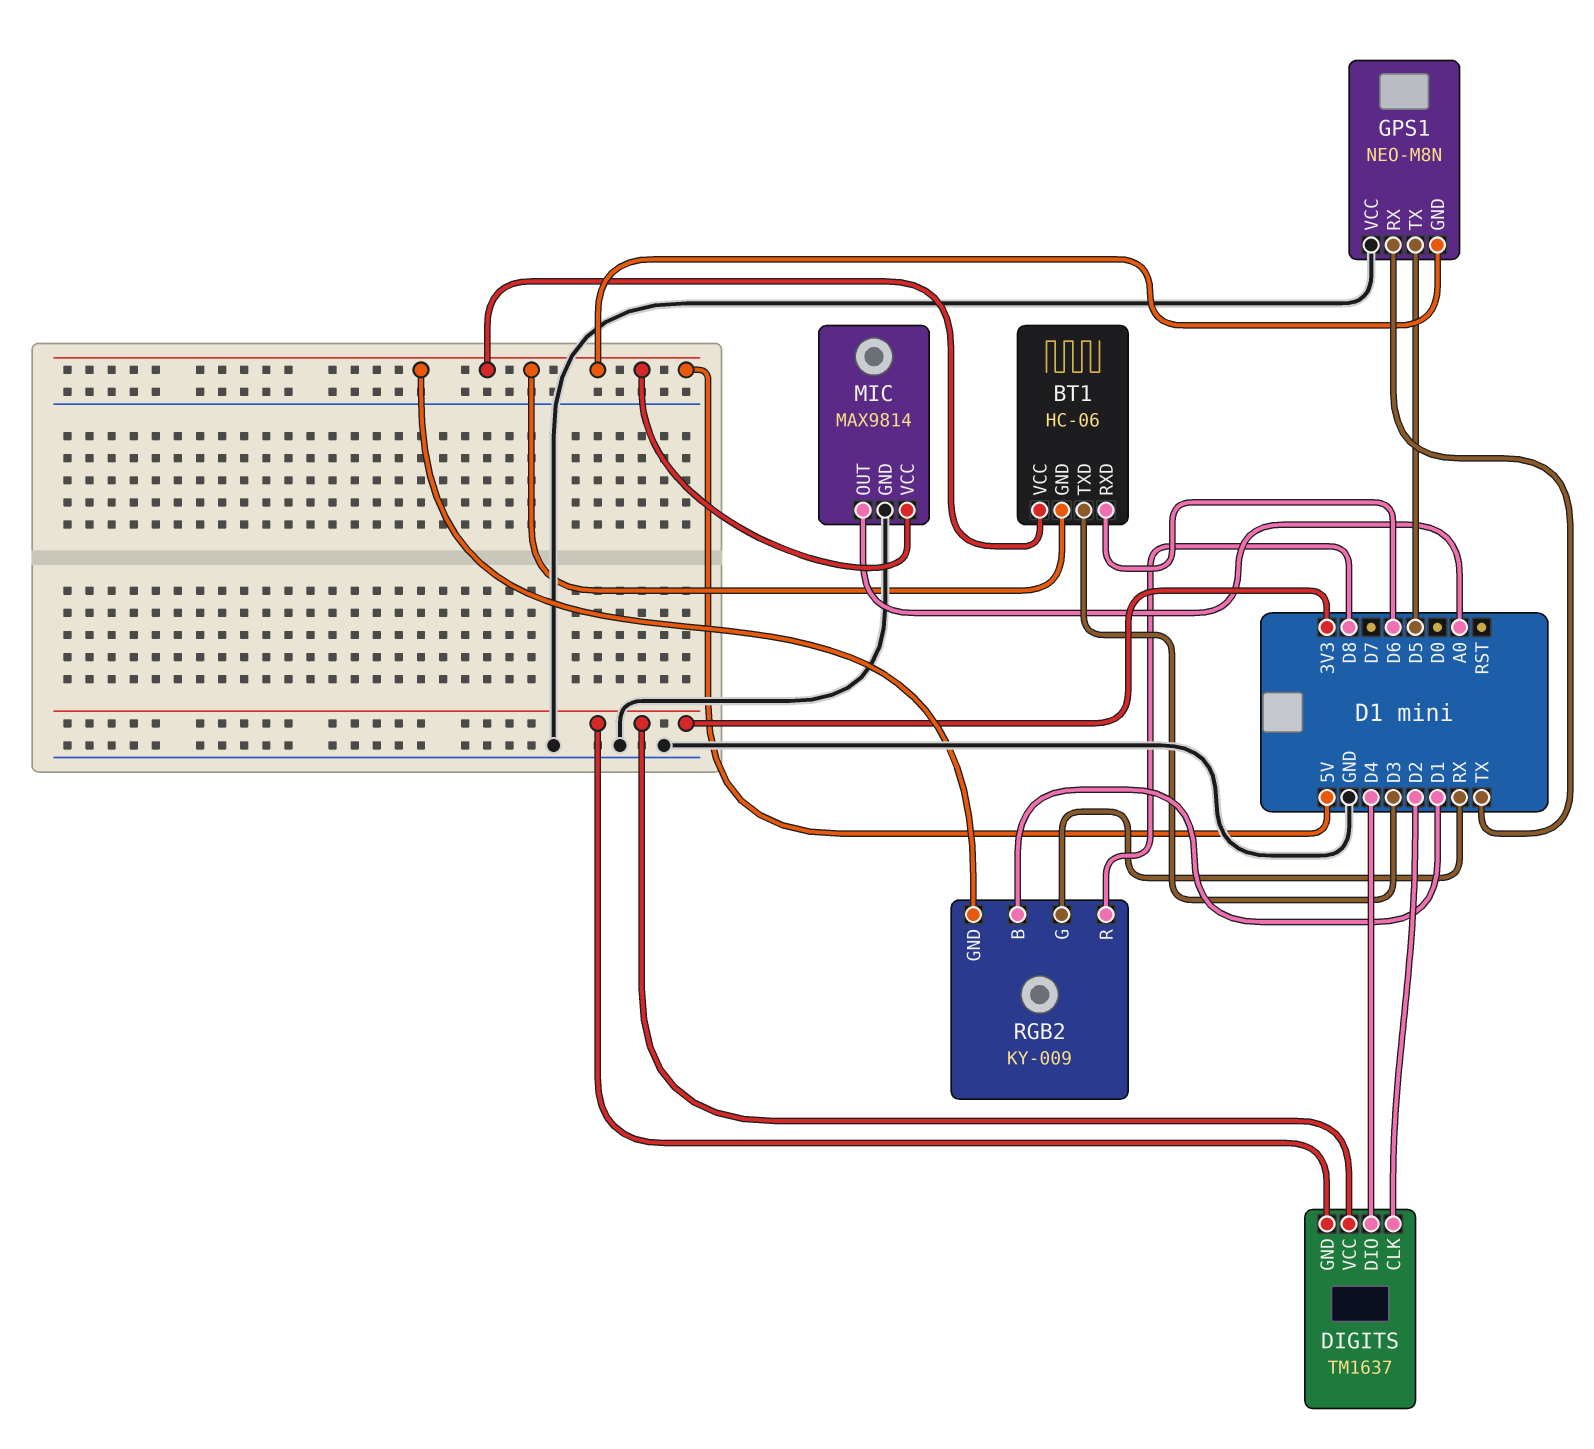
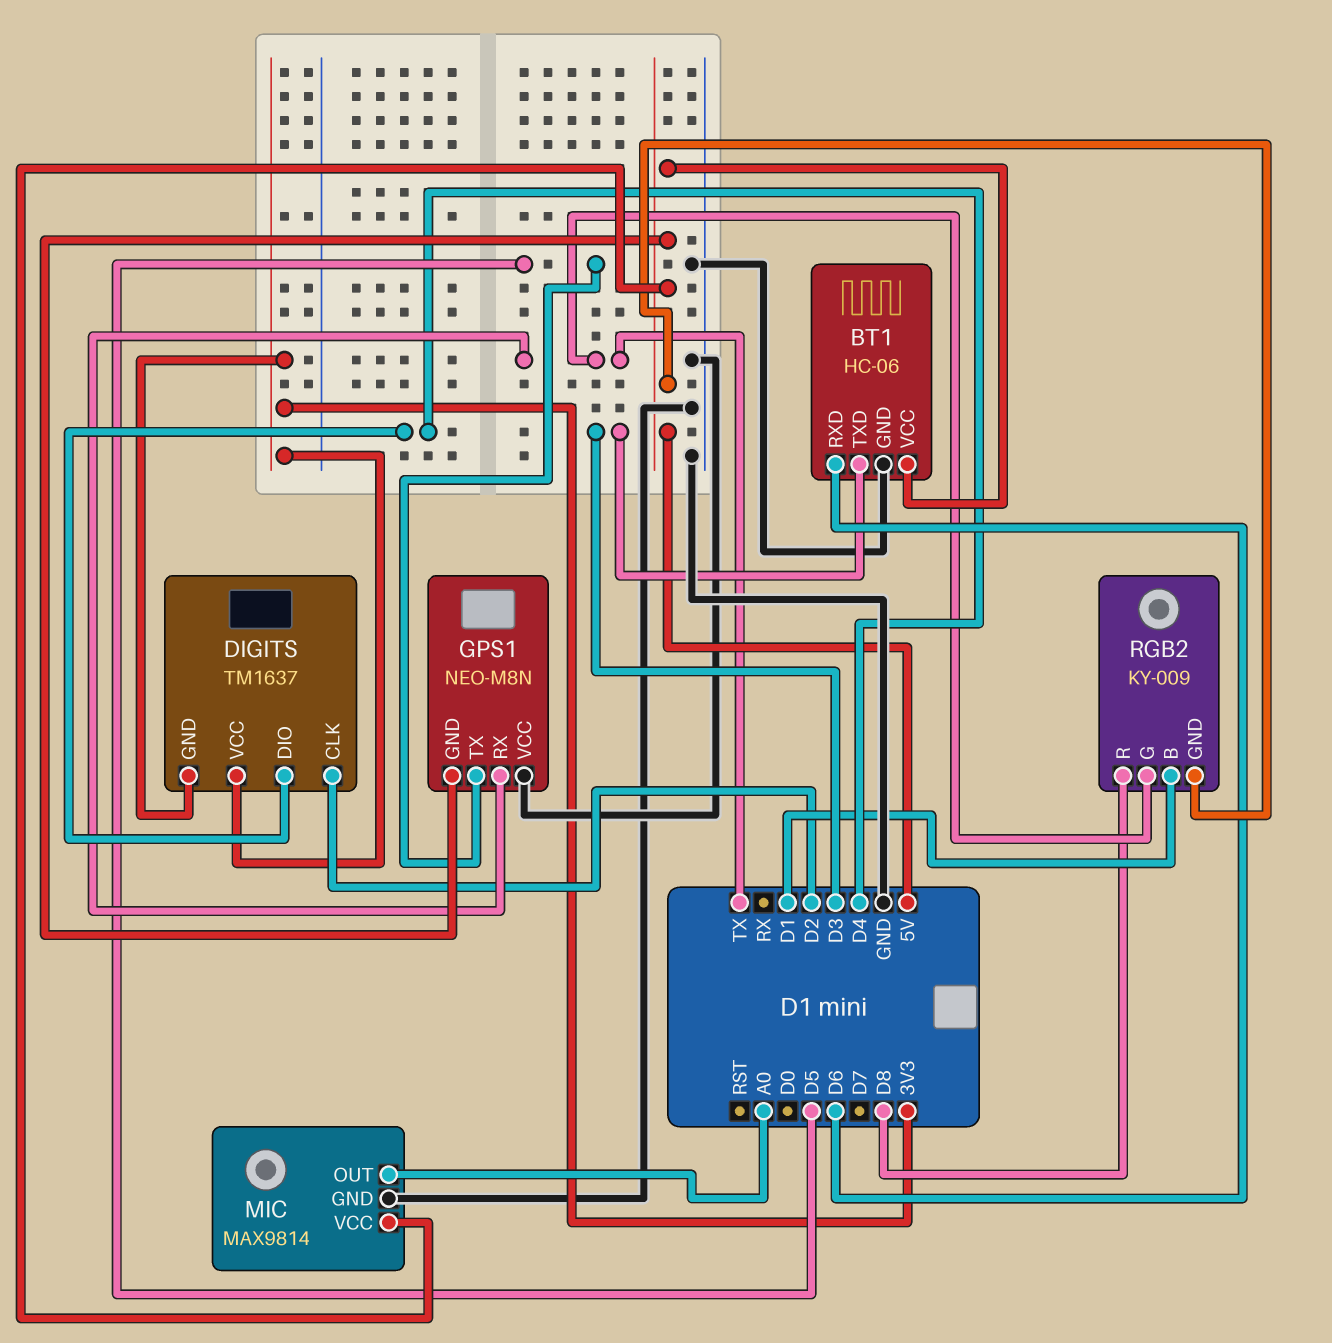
BT1 pin GND: 5V -> GND
RGB2 pin G: RX -> TX

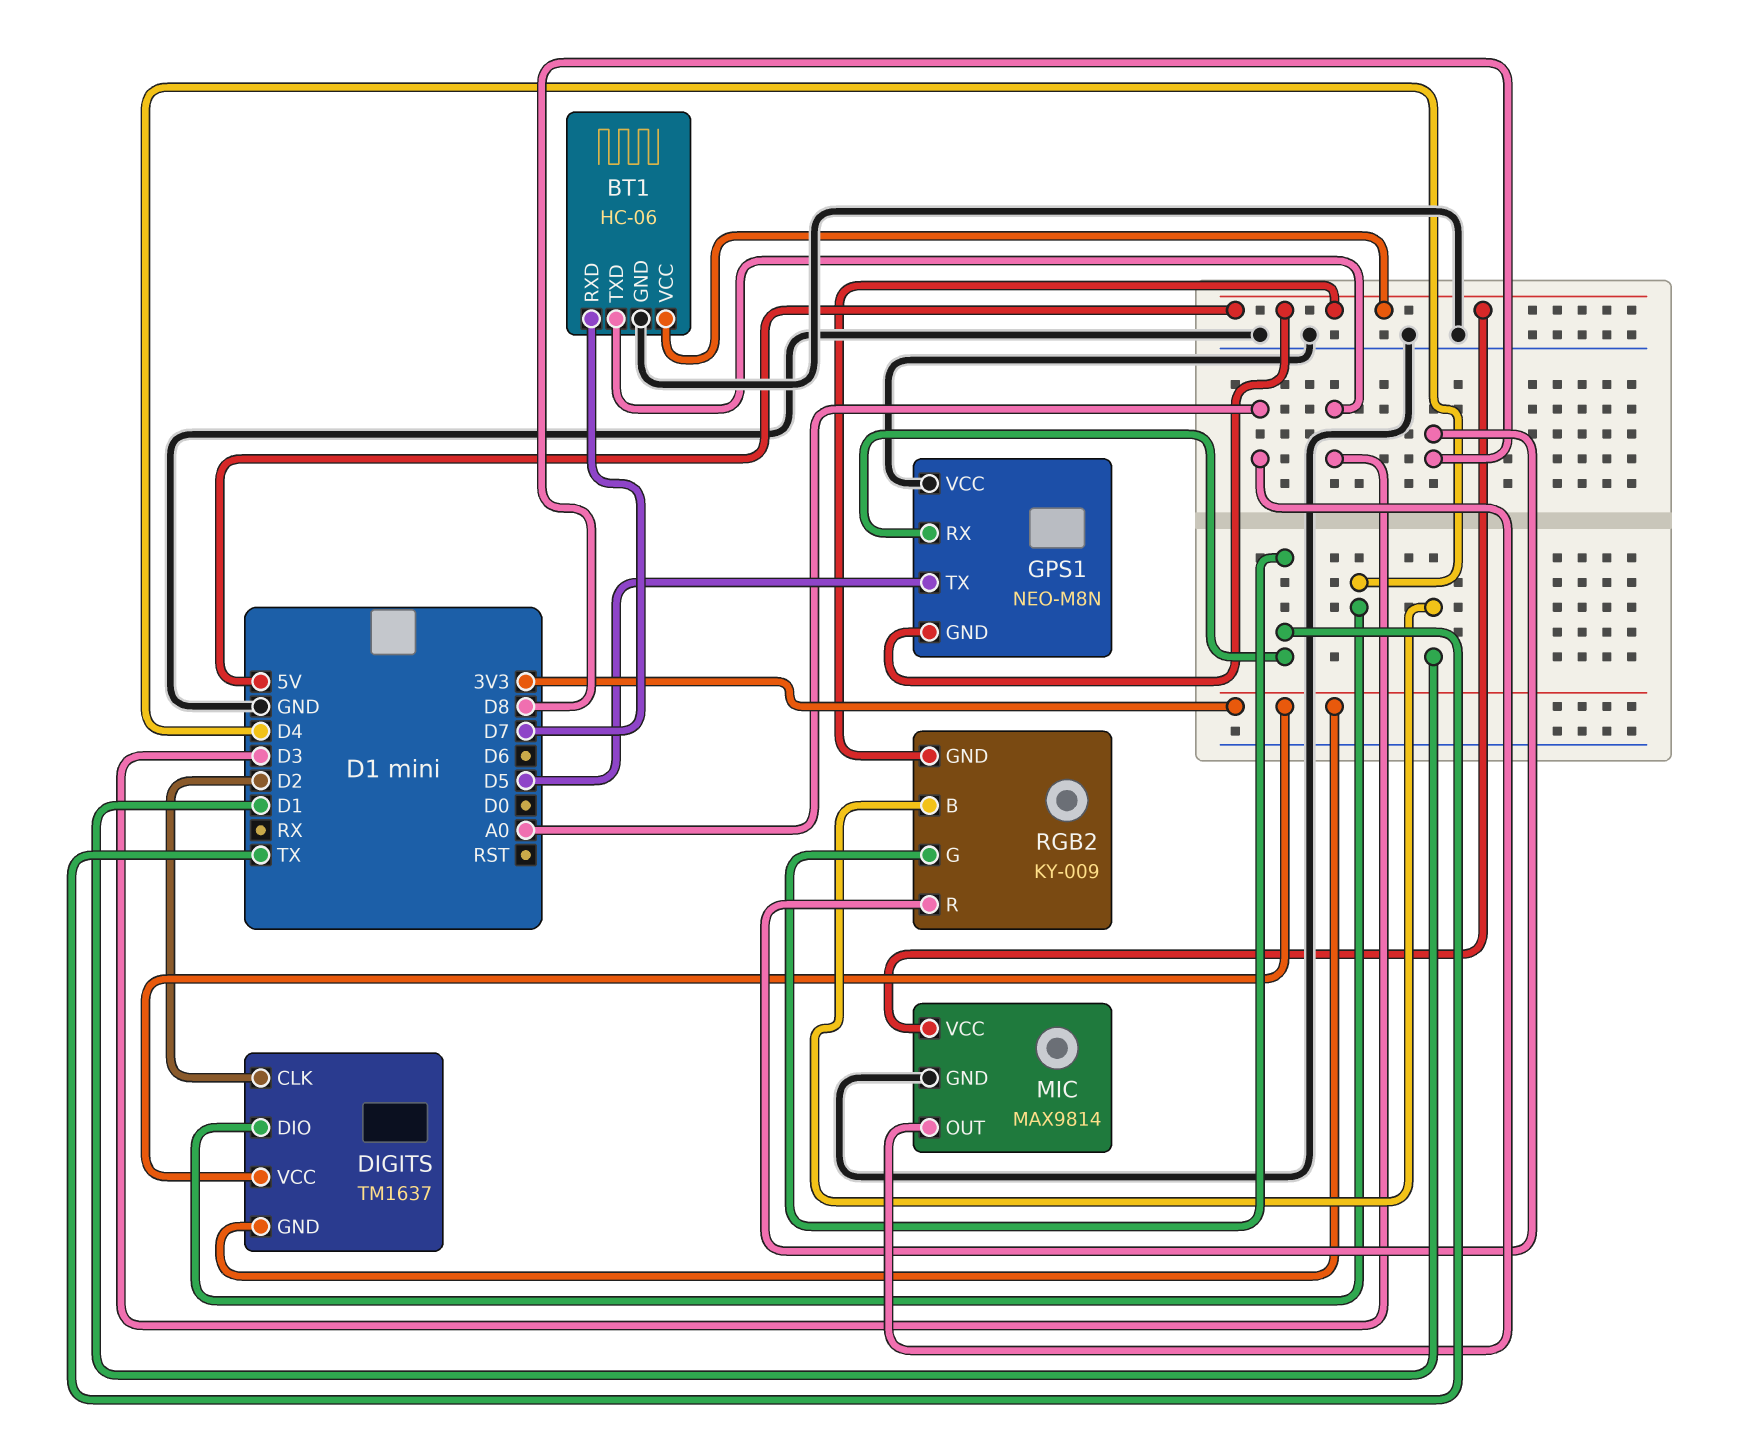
BT1 pin RXD: D6 -> D7

